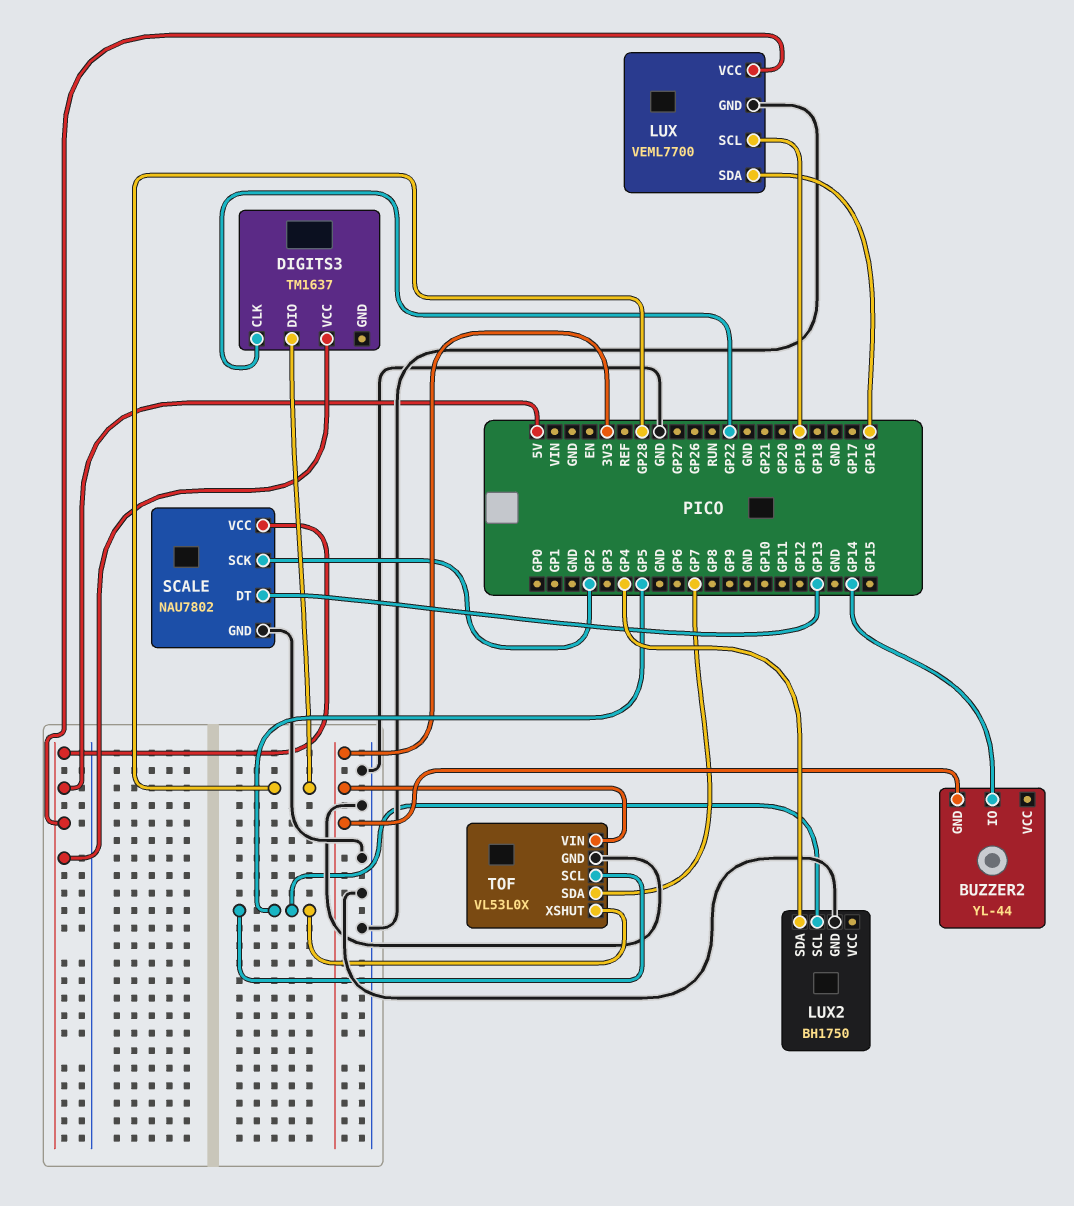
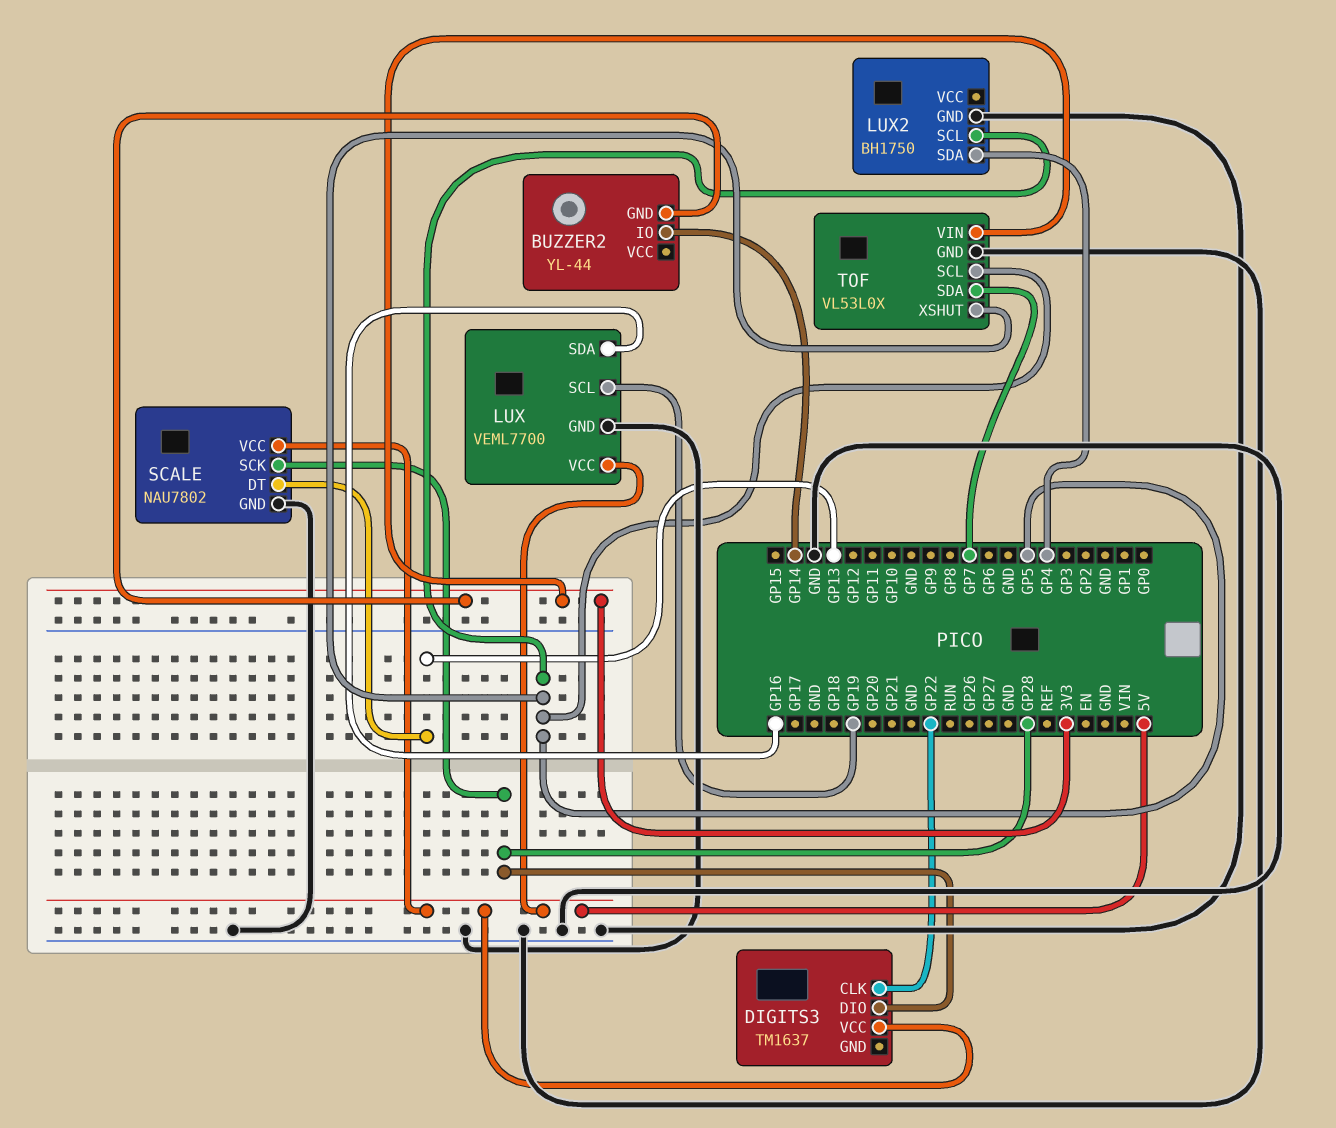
SCALE pin SCK: GP2 -> GP28

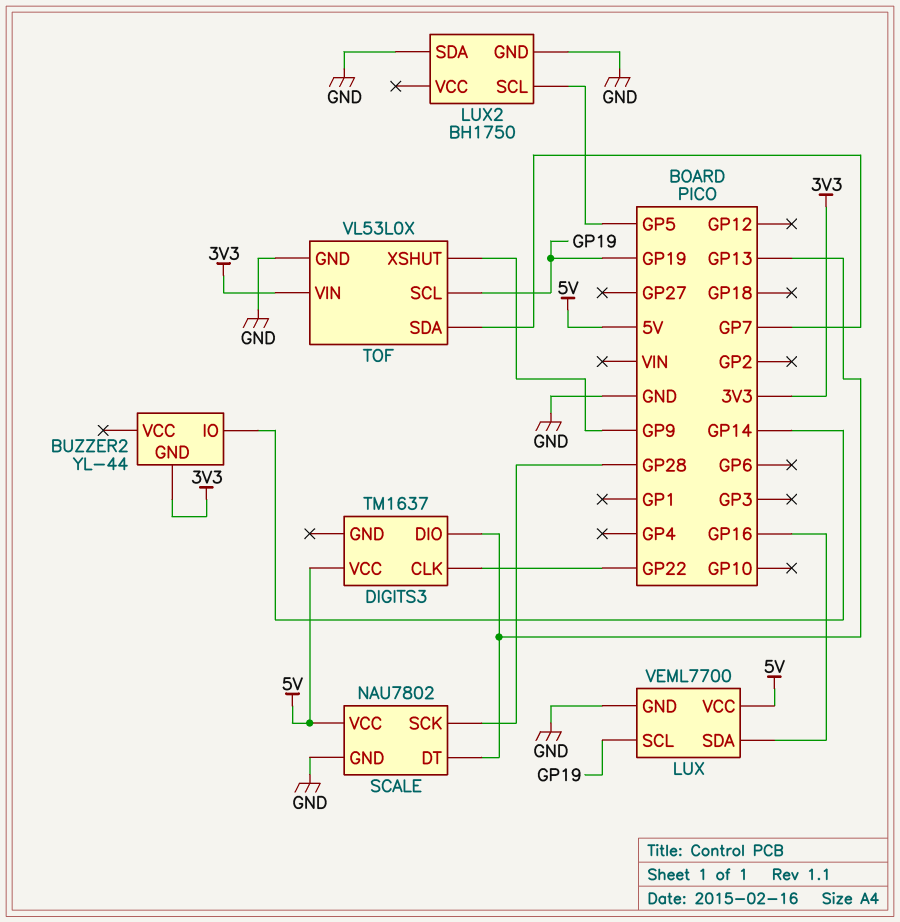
DIGITS3 pin DIO: GP28 -> GP13
LUX2 pin SDA: GP4 -> GND
TOF pin SCL: GP5 -> GP19
TOF pin XSHUT: GP5 -> GP9

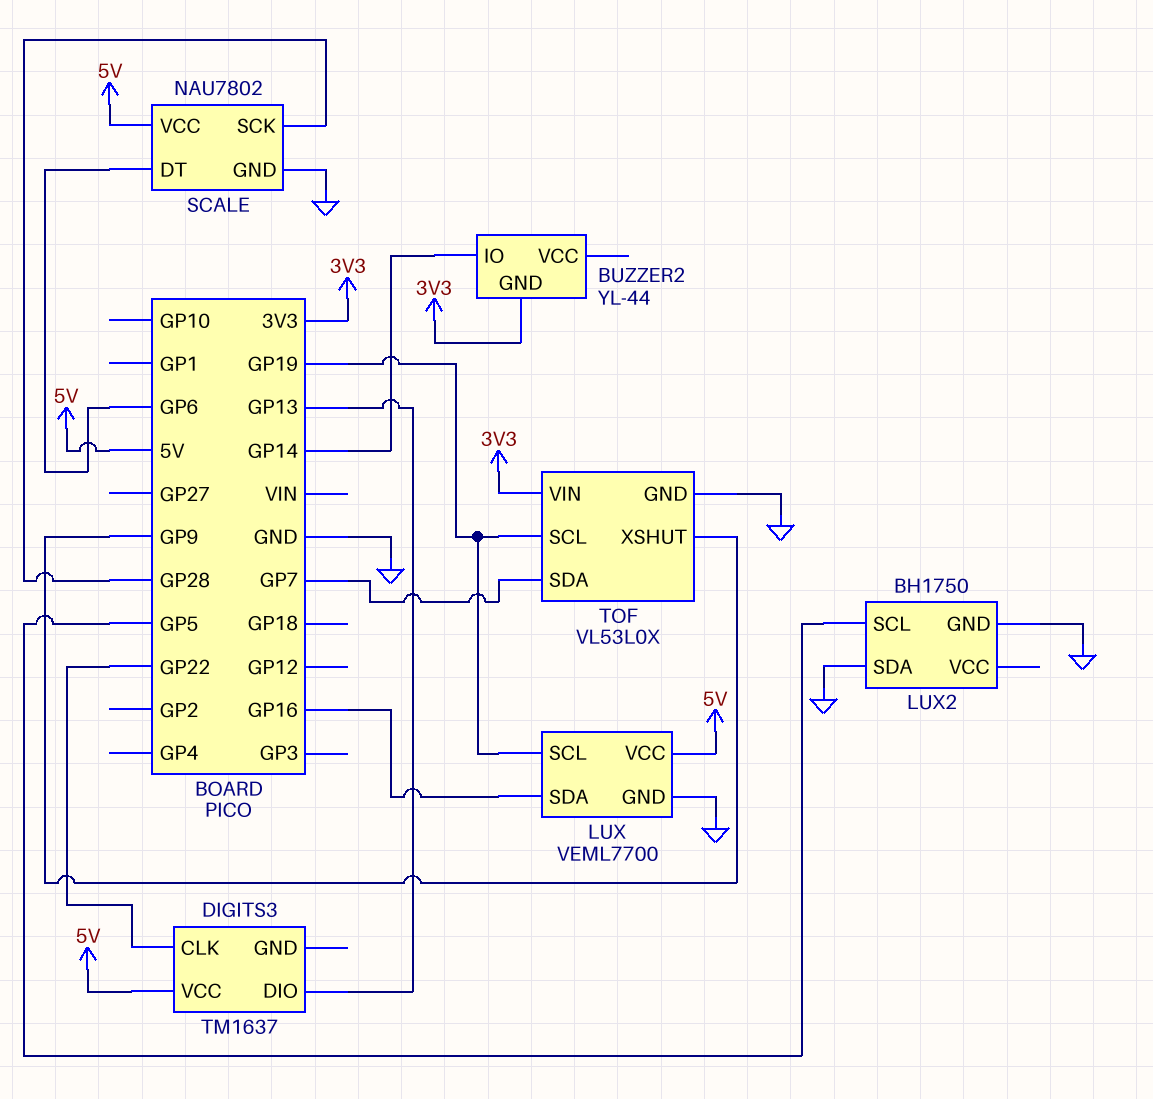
SCALE pin DT: GP13 -> GP6

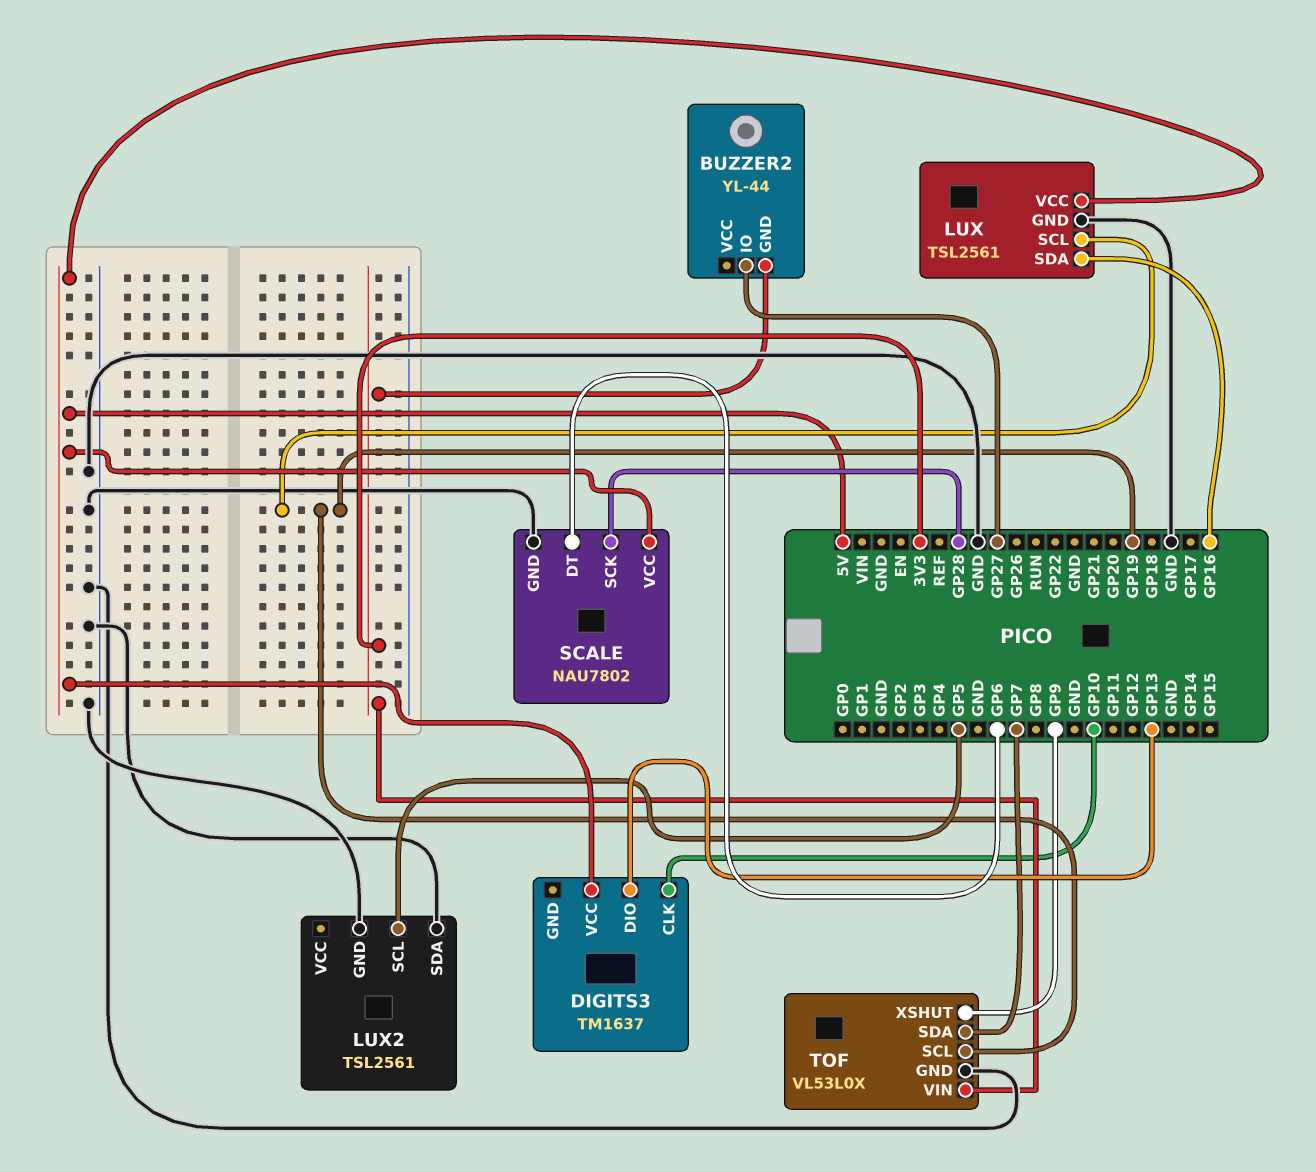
BUZZER2 pin IO: GP14 -> GP27
DIGITS3 pin CLK: GP22 -> GP10
LUX: VEML7700 -> TSL2561
LUX2: BH1750 -> TSL2561

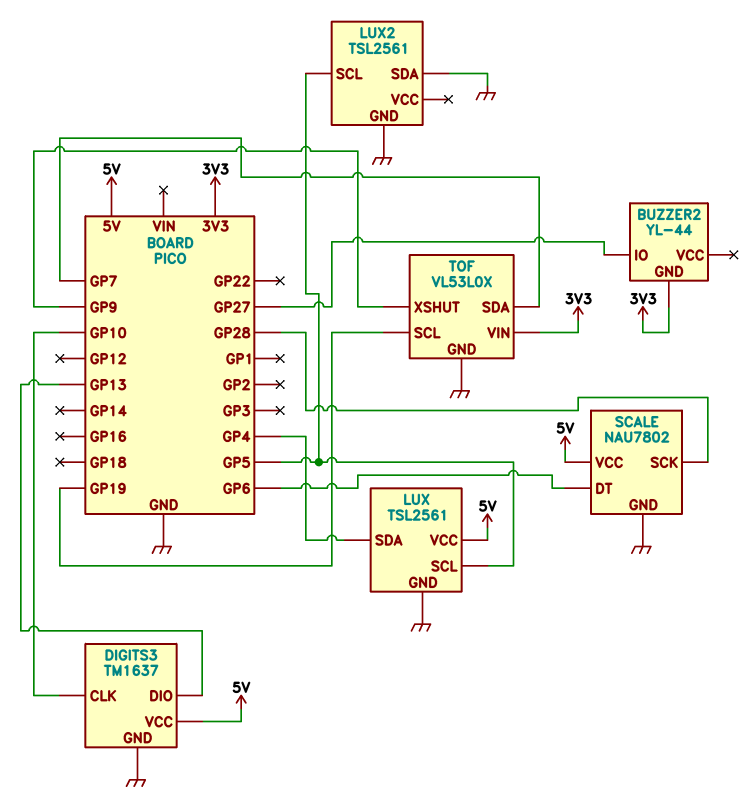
DIGITS3 pin GND: none -> GND
LUX pin SCL: GP19 -> GP5
LUX pin SDA: GP16 -> GP4

